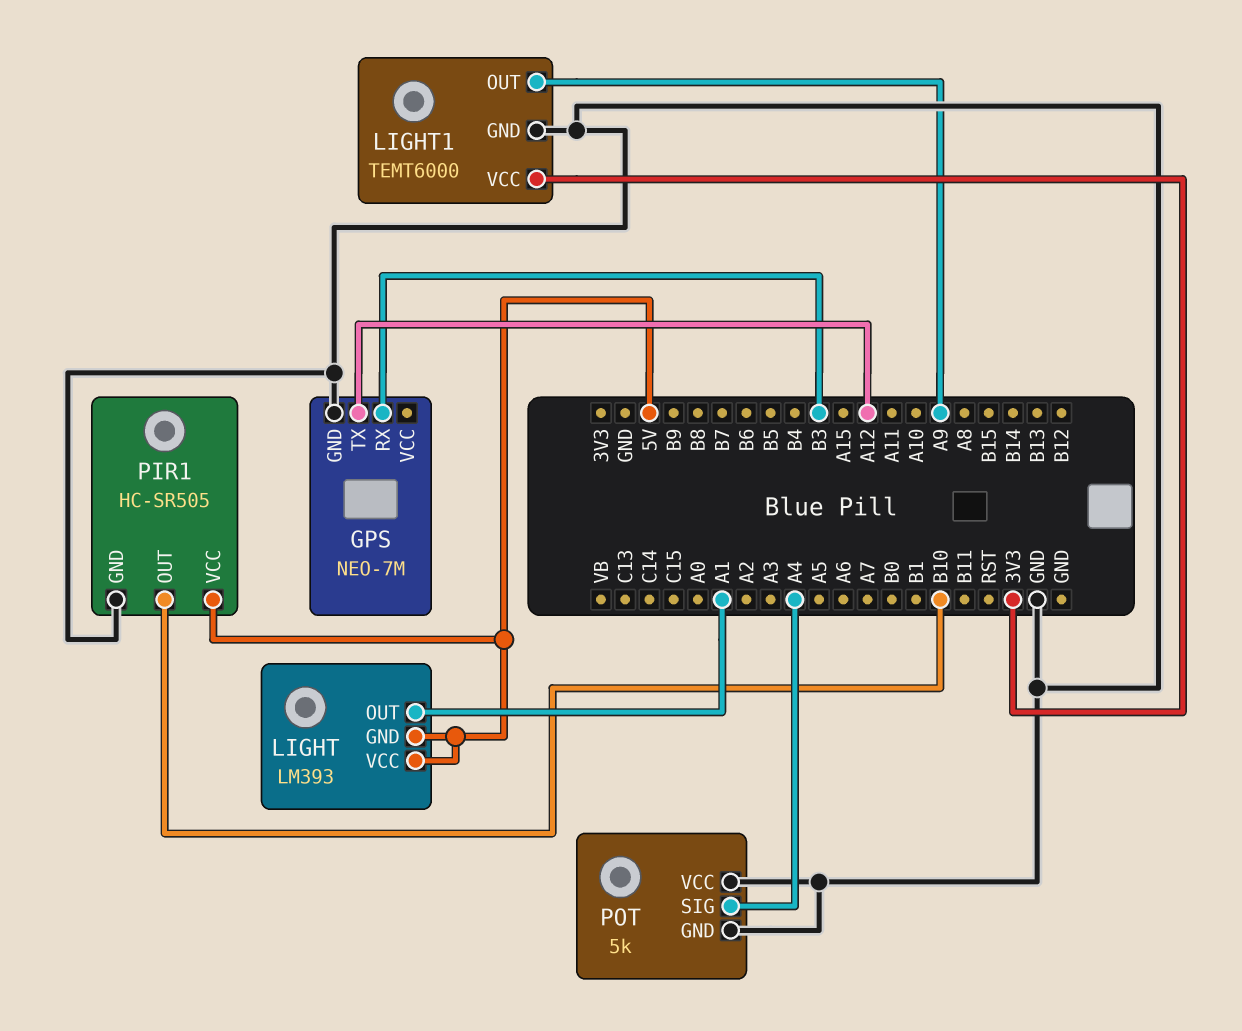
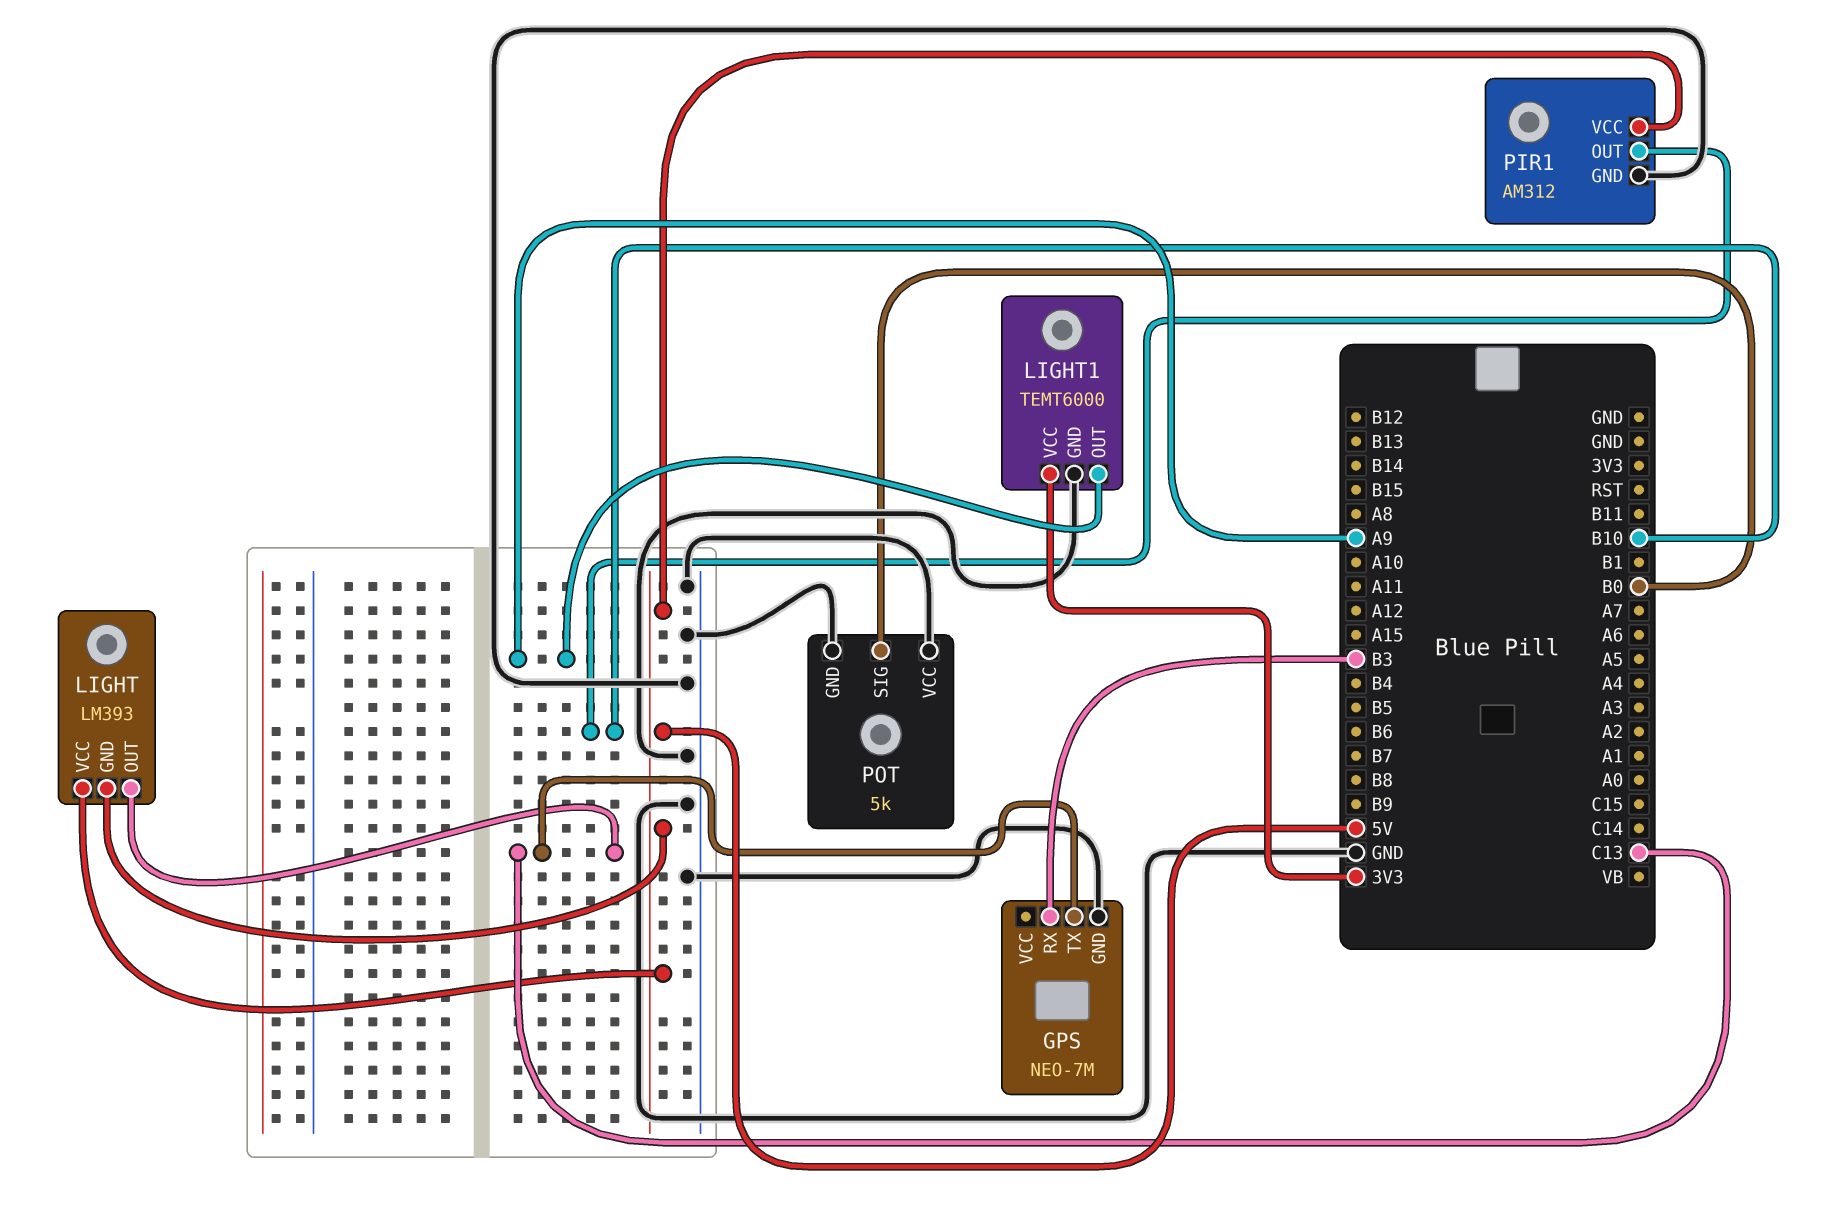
GPS pin TX: A12 -> C13
LIGHT pin OUT: A1 -> C13
PIR1: HC-SR505 -> AM312
POT pin SIG: A4 -> B0

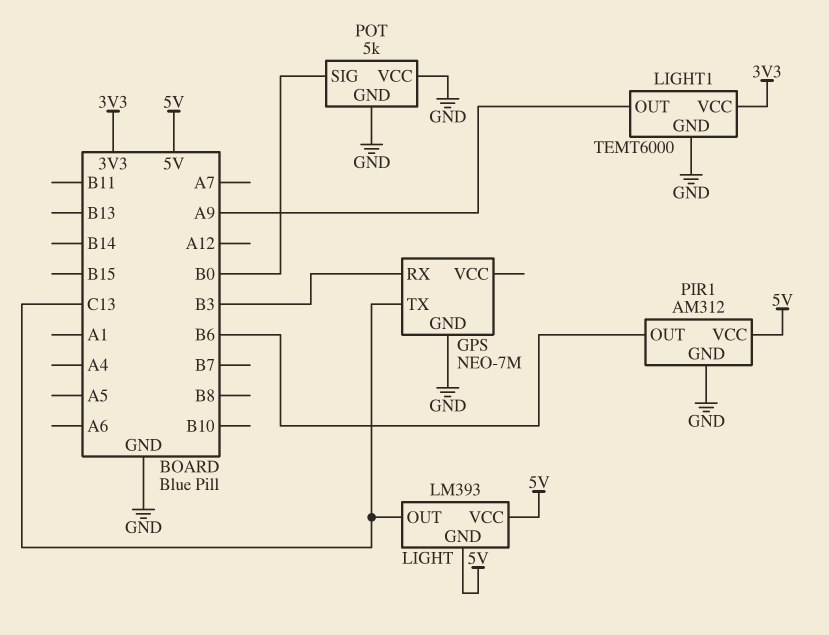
PIR1 pin OUT: B10 -> B6

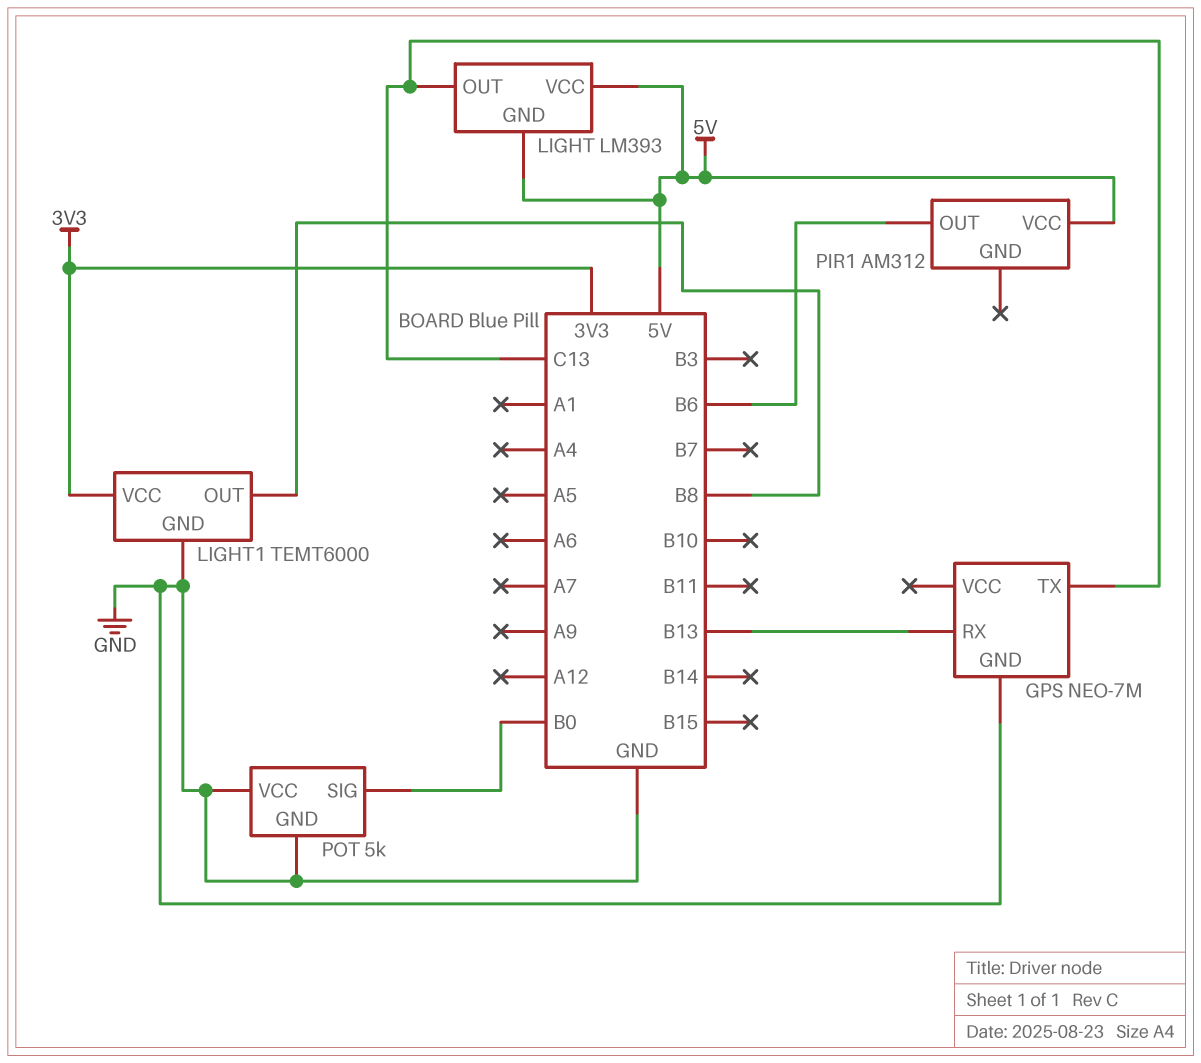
GPS pin RX: B3 -> B13
LIGHT1 pin OUT: A9 -> B8
PIR1 pin GND: GND -> none

